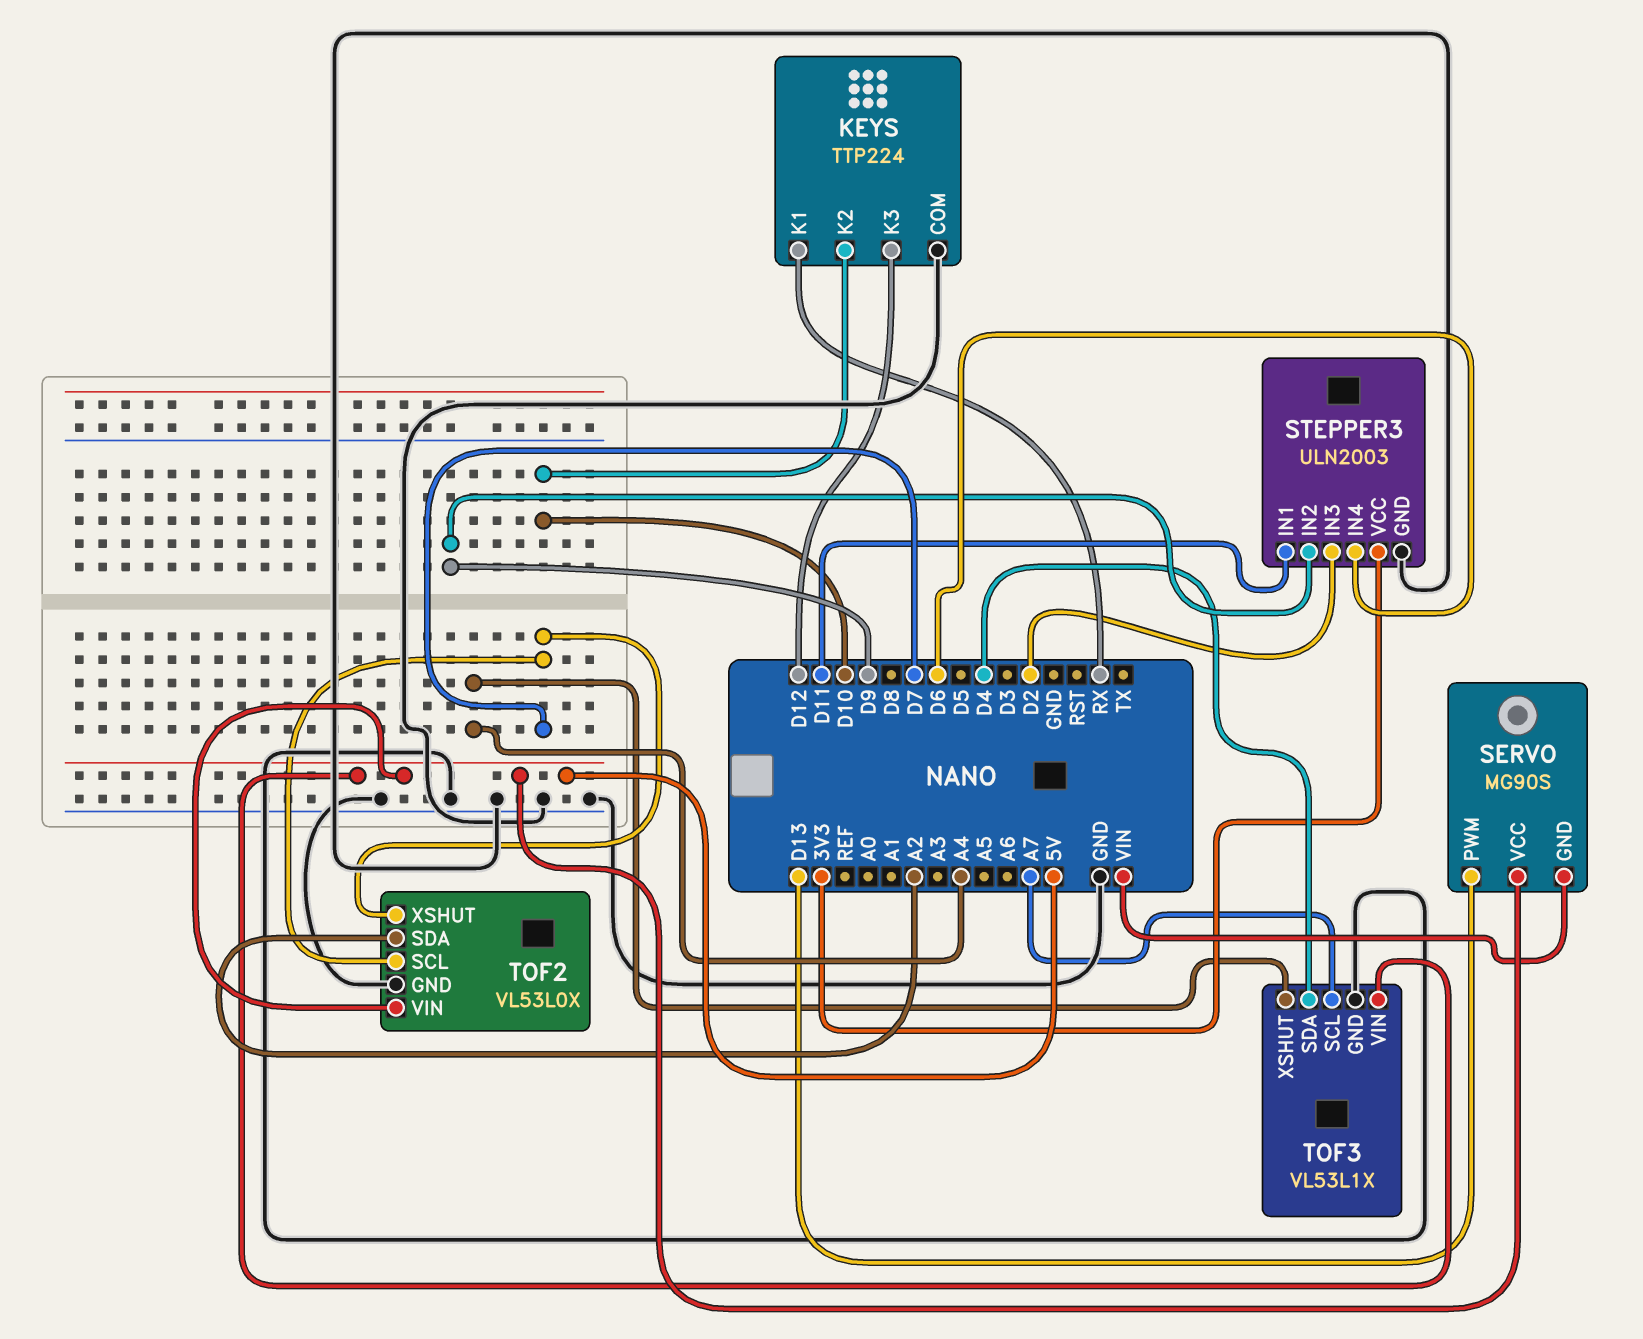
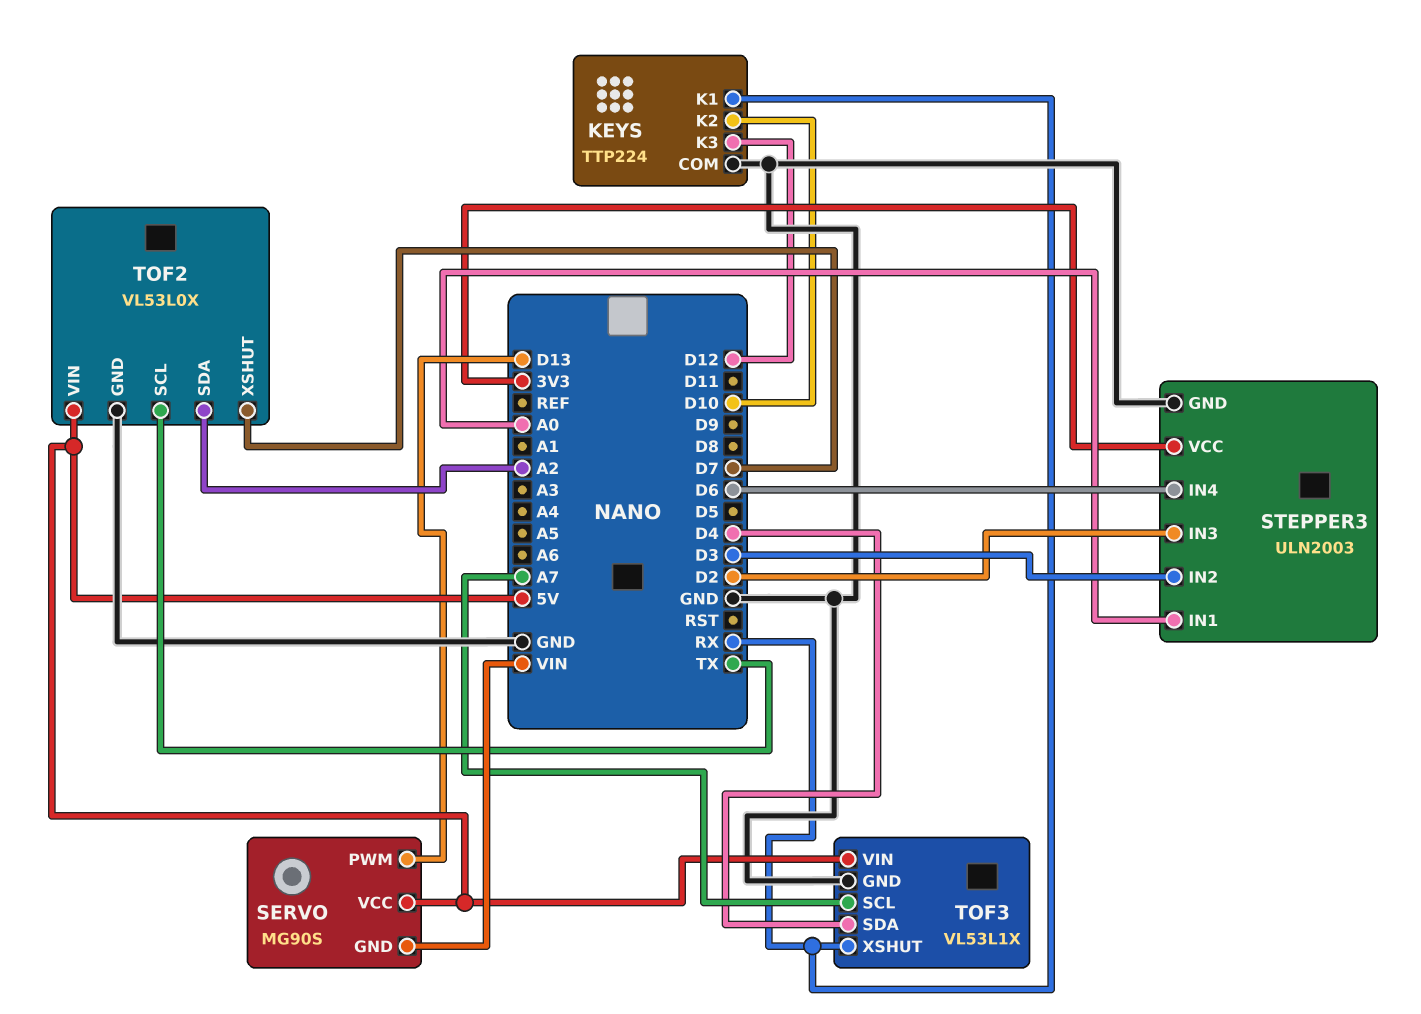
STEPPER3 pin IN1: D11 -> A0
STEPPER3 pin IN2: D9 -> D3
TOF2 pin SCL: D7 -> TX
TOF3 pin XSHUT: A4 -> RX

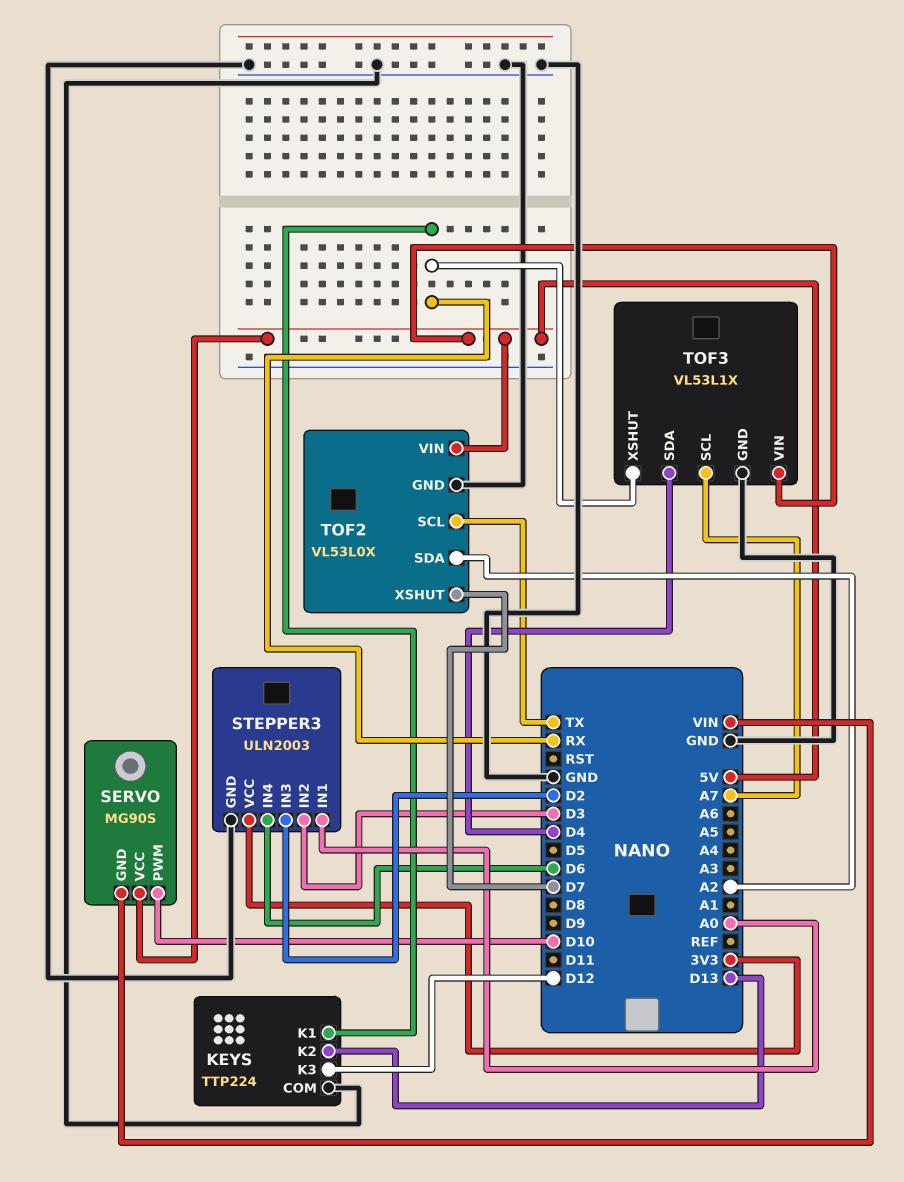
KEYS pin K2: D10 -> D13
SERVO pin PWM: D13 -> D10

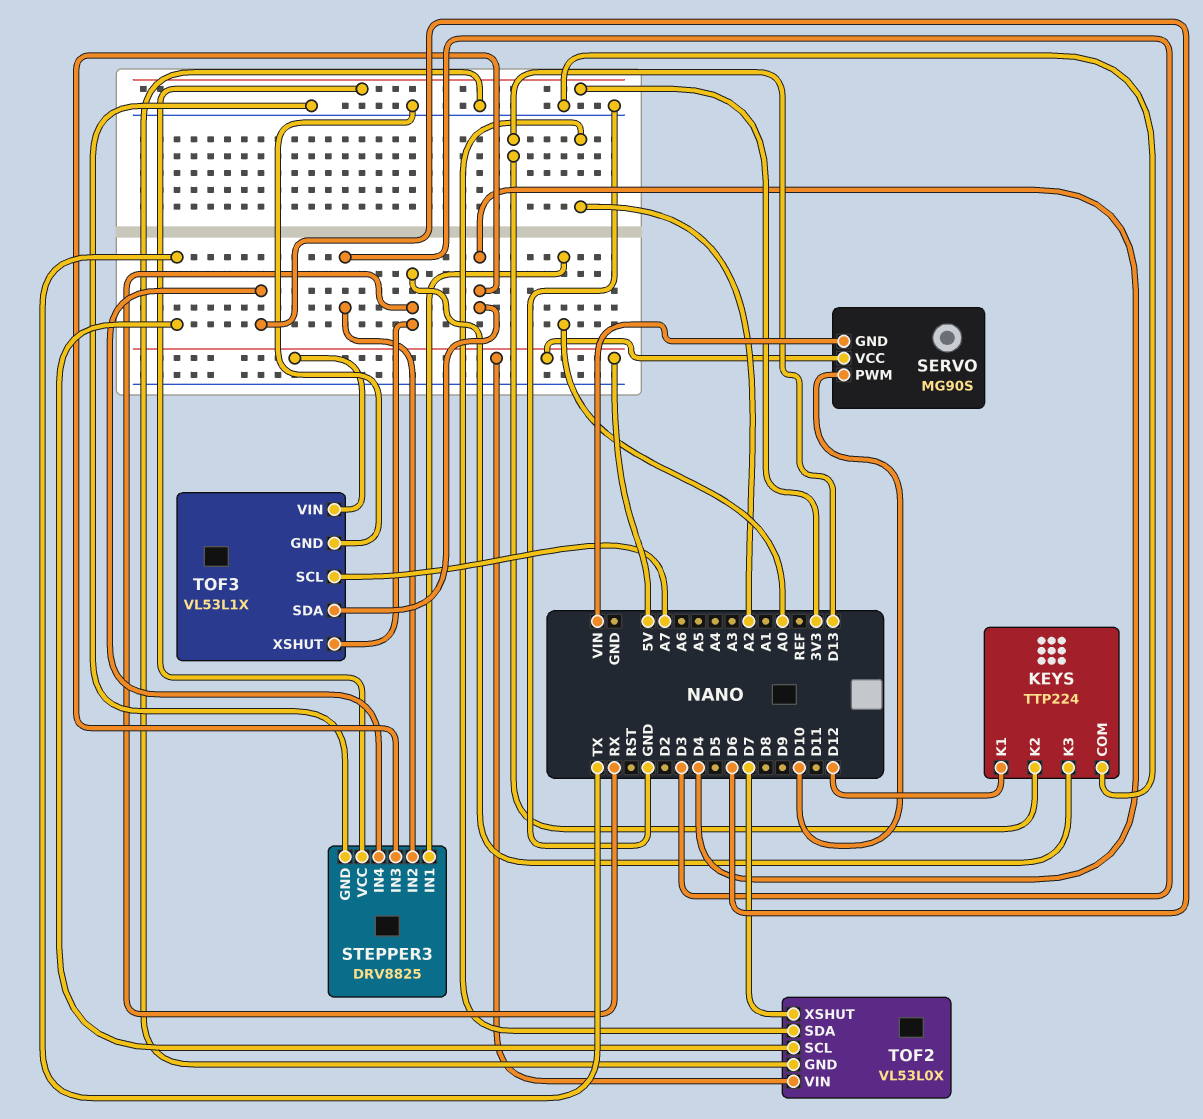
KEYS pin K1: RX -> D12
KEYS pin K3: D12 -> RX
STEPPER3: ULN2003 -> DRV8825
STEPPER3 pin IN3: D2 -> D4

